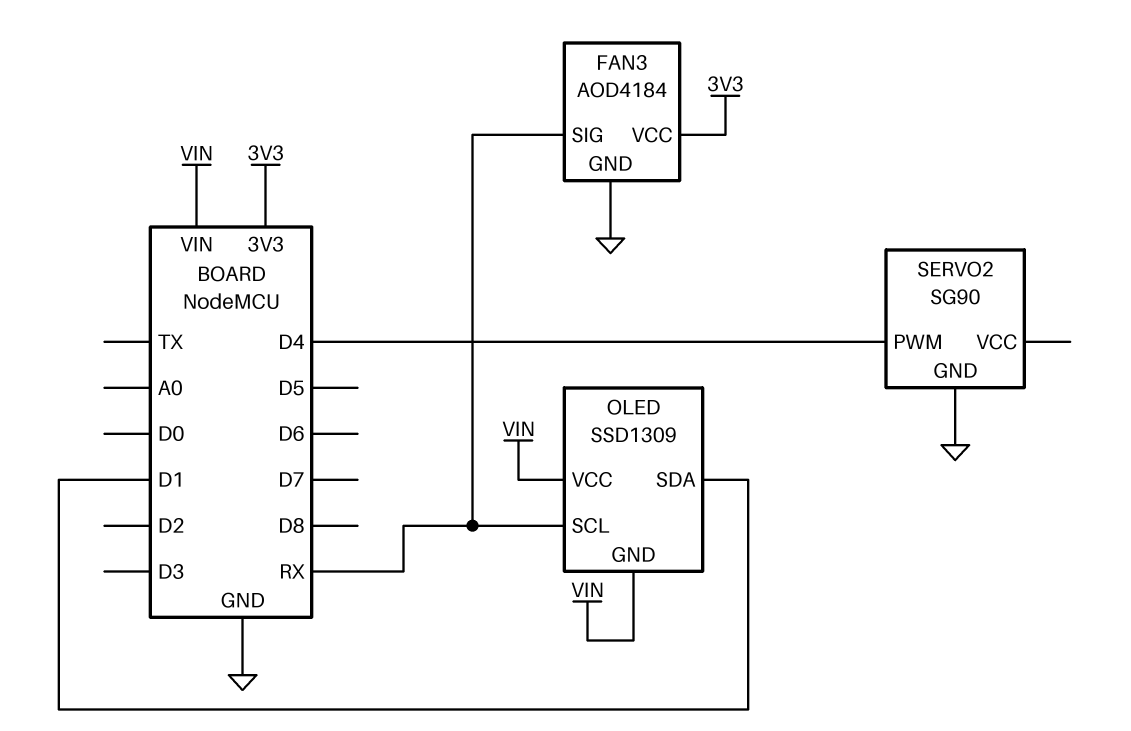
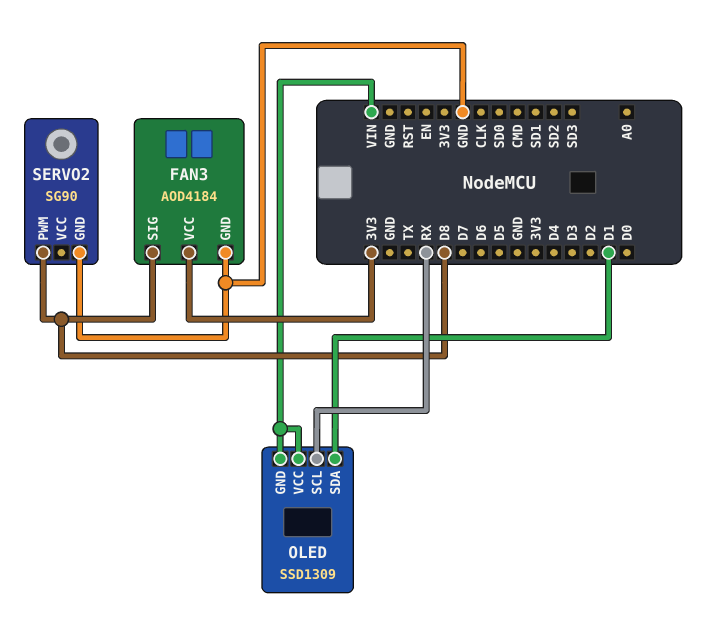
FAN3 pin SIG: RX -> D8
SERVO2 pin PWM: D4 -> D8

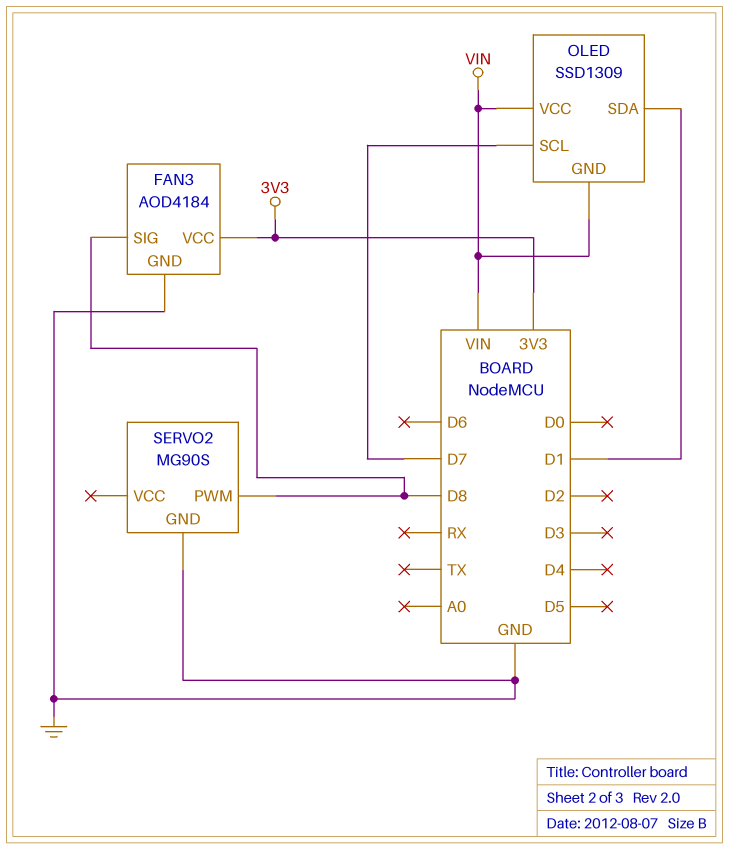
OLED pin SCL: RX -> D7
SERVO2: SG90 -> MG90S

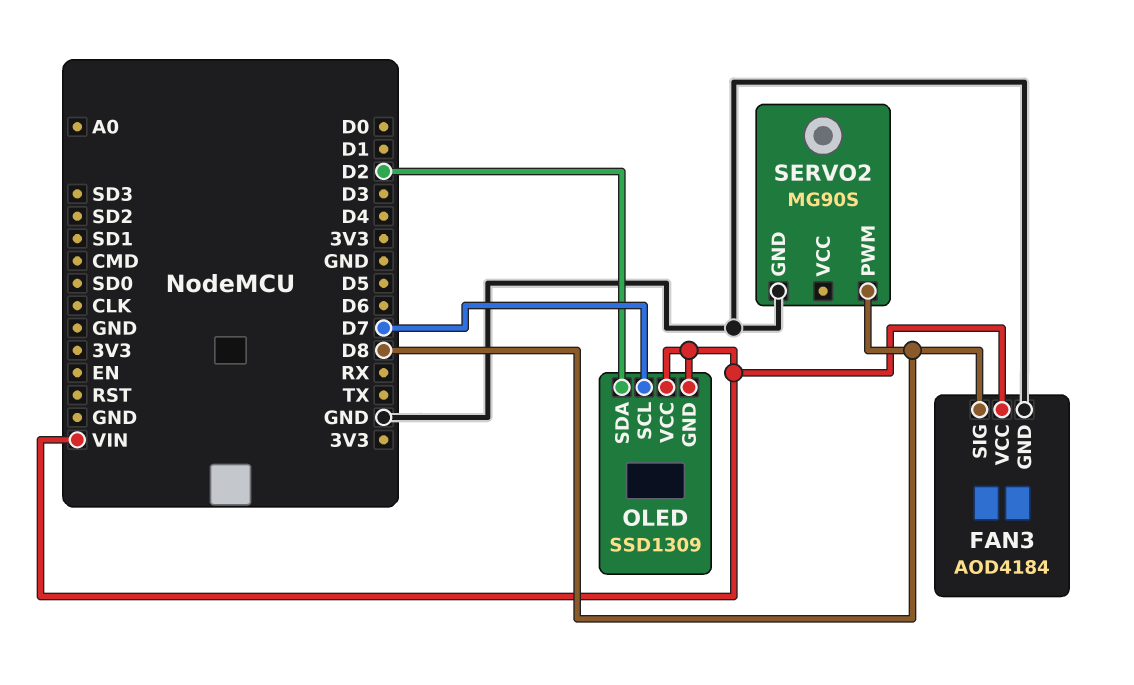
FAN3 pin VCC: 3V3 -> VIN
OLED pin SDA: D1 -> D2

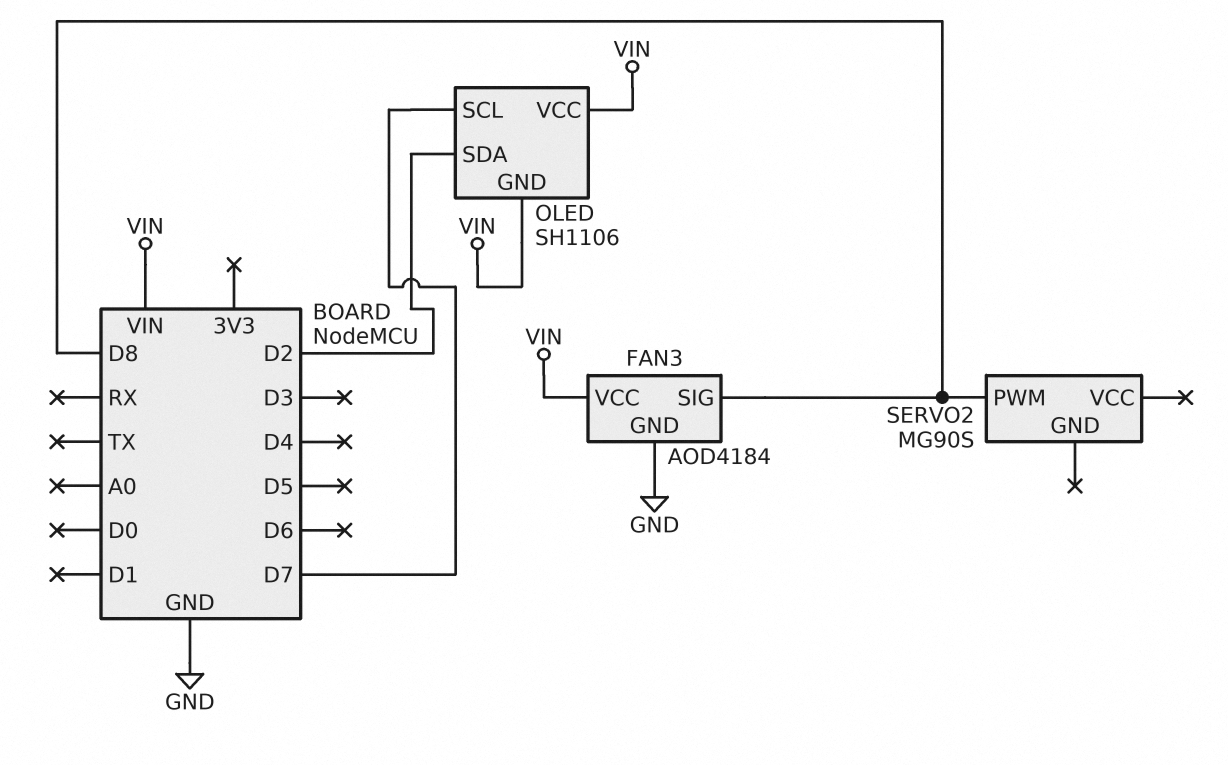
OLED: SSD1309 -> SH1106
SERVO2 pin GND: GND -> none

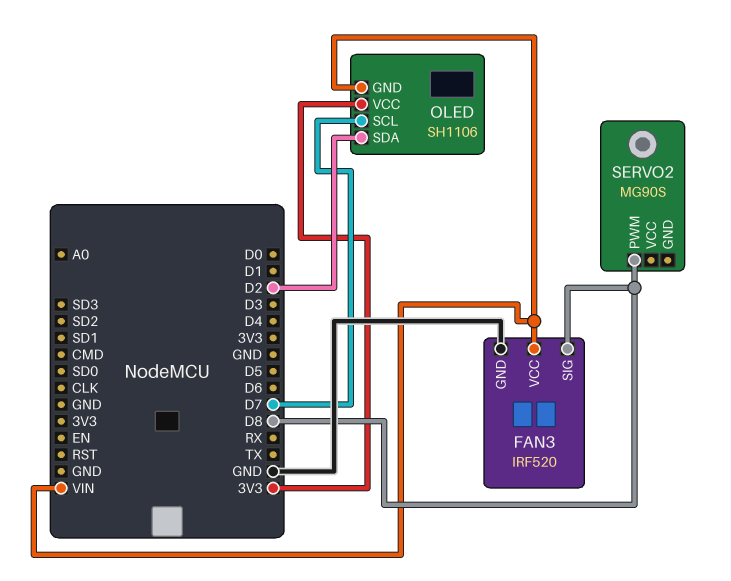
FAN3: AOD4184 -> IRF520
OLED pin VCC: VIN -> 3V3

